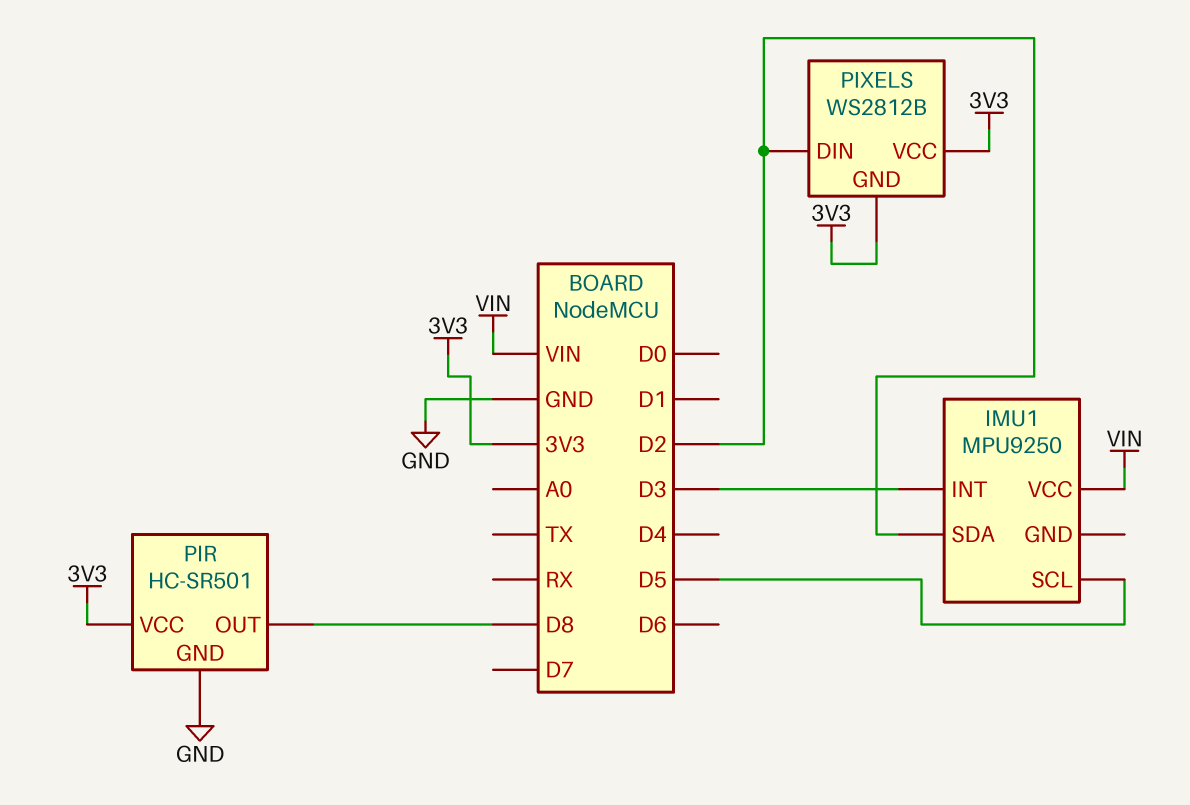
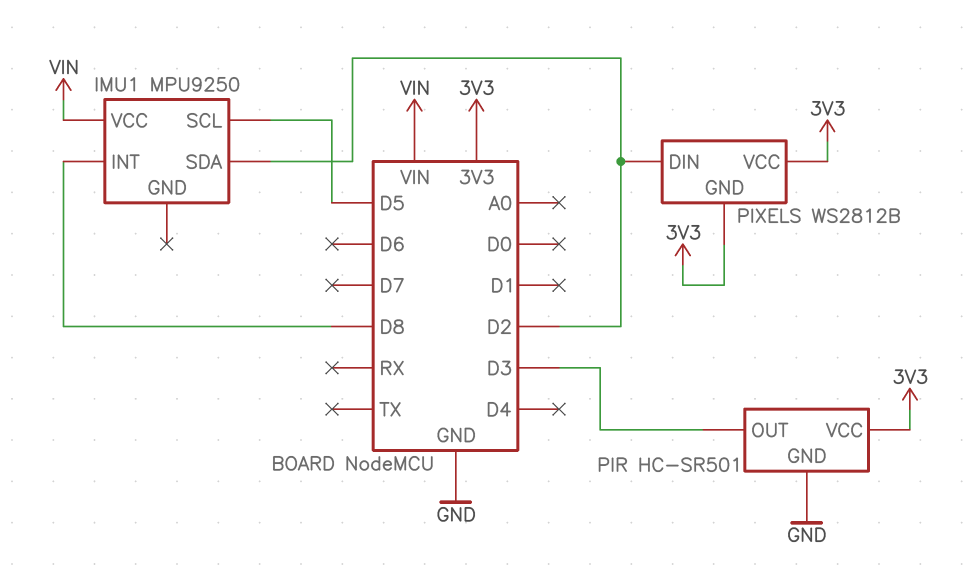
IMU1 pin INT: D3 -> D8
PIR pin OUT: D8 -> D3

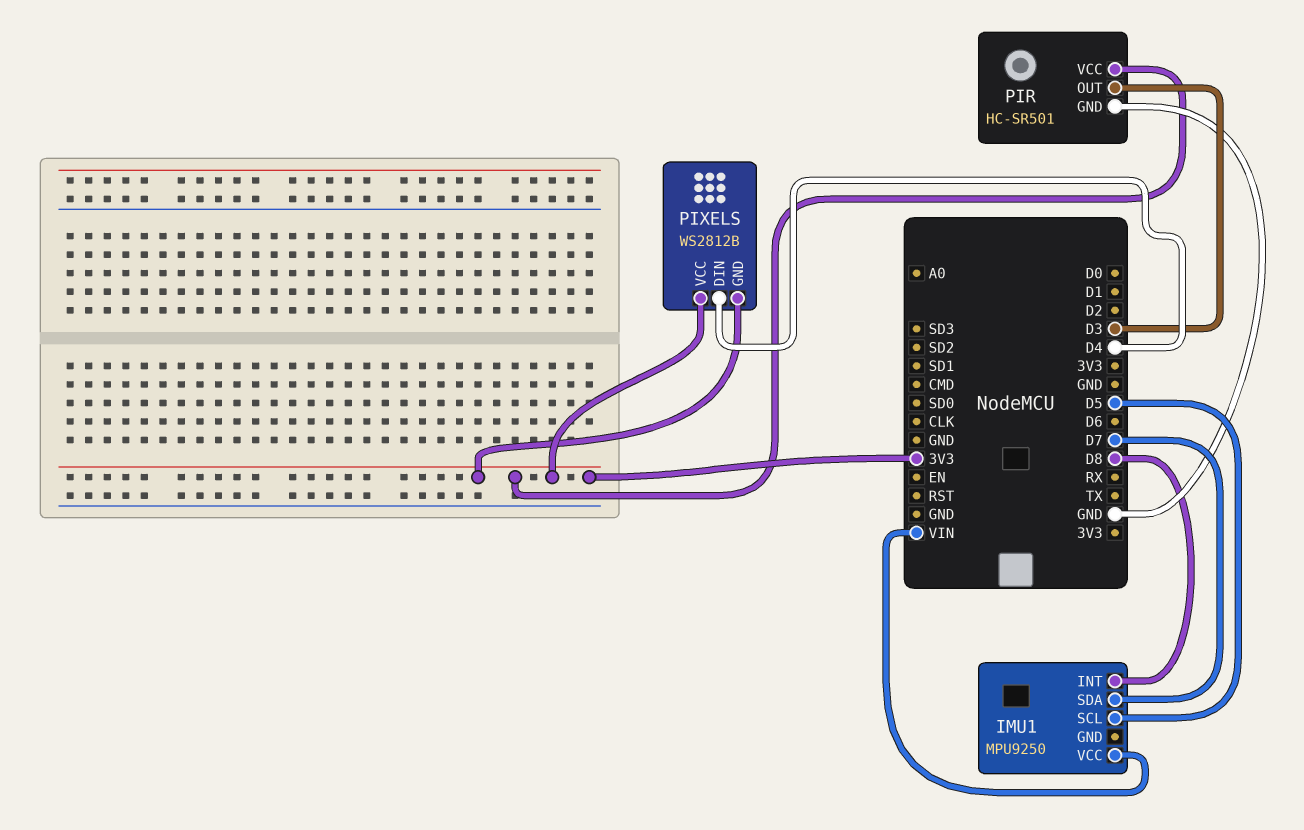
IMU1 pin SDA: D2 -> D7
PIXELS pin DIN: D2 -> D4

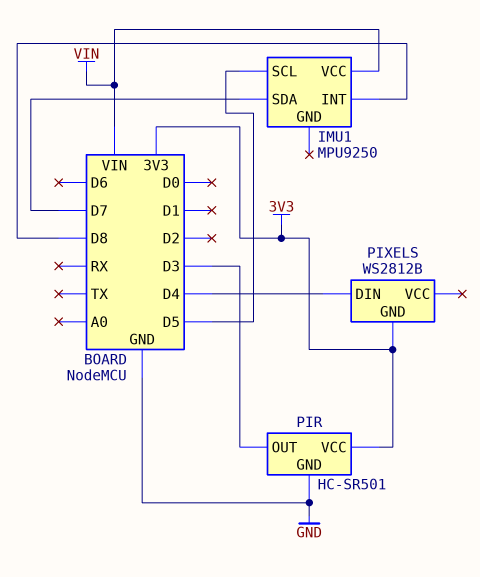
PIXELS pin VCC: 3V3 -> none

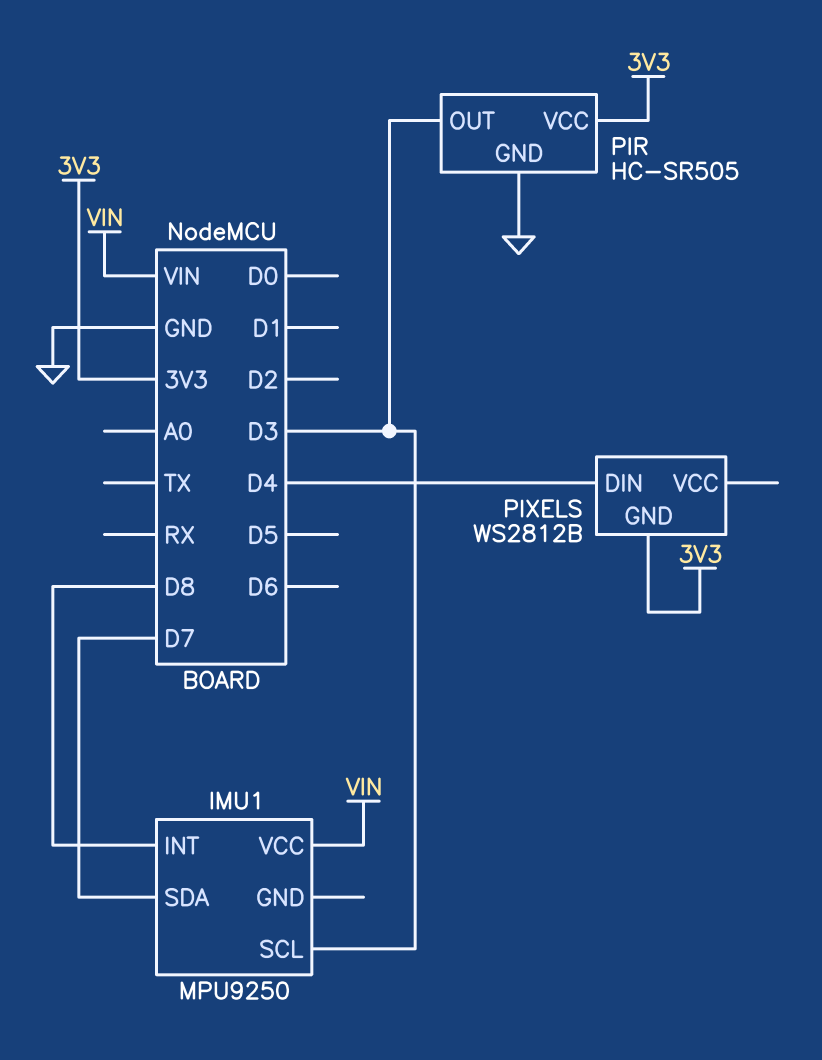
IMU1 pin SCL: D5 -> D3
PIR: HC-SR501 -> HC-SR505

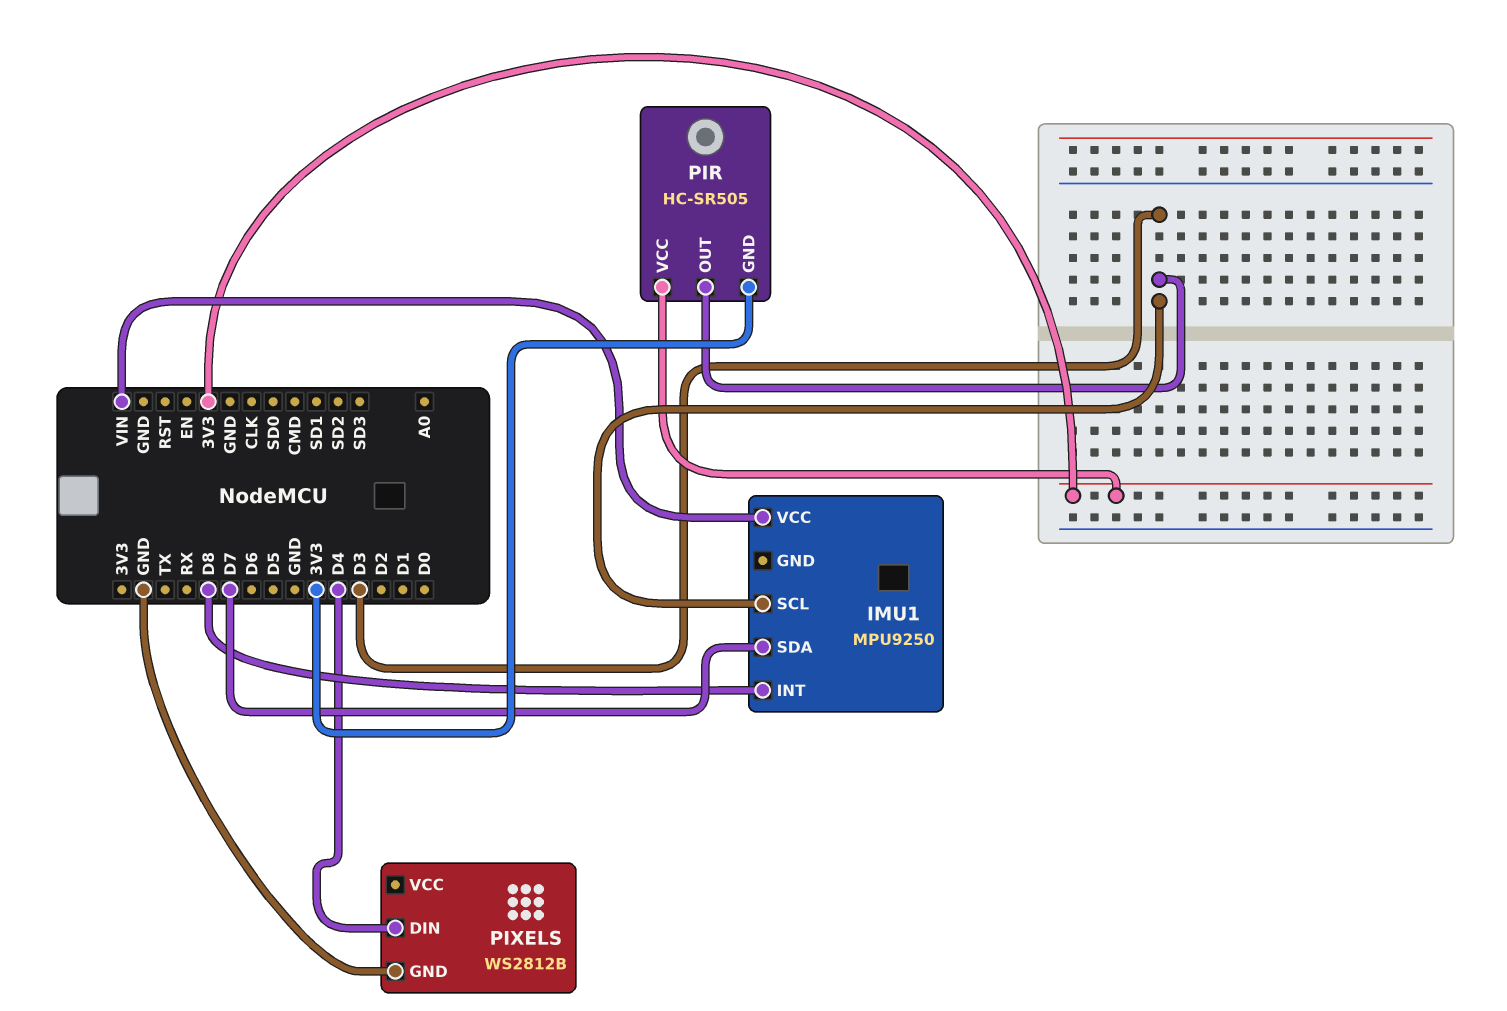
PIR pin GND: GND -> 3V3
PIXELS pin GND: 3V3 -> GND

